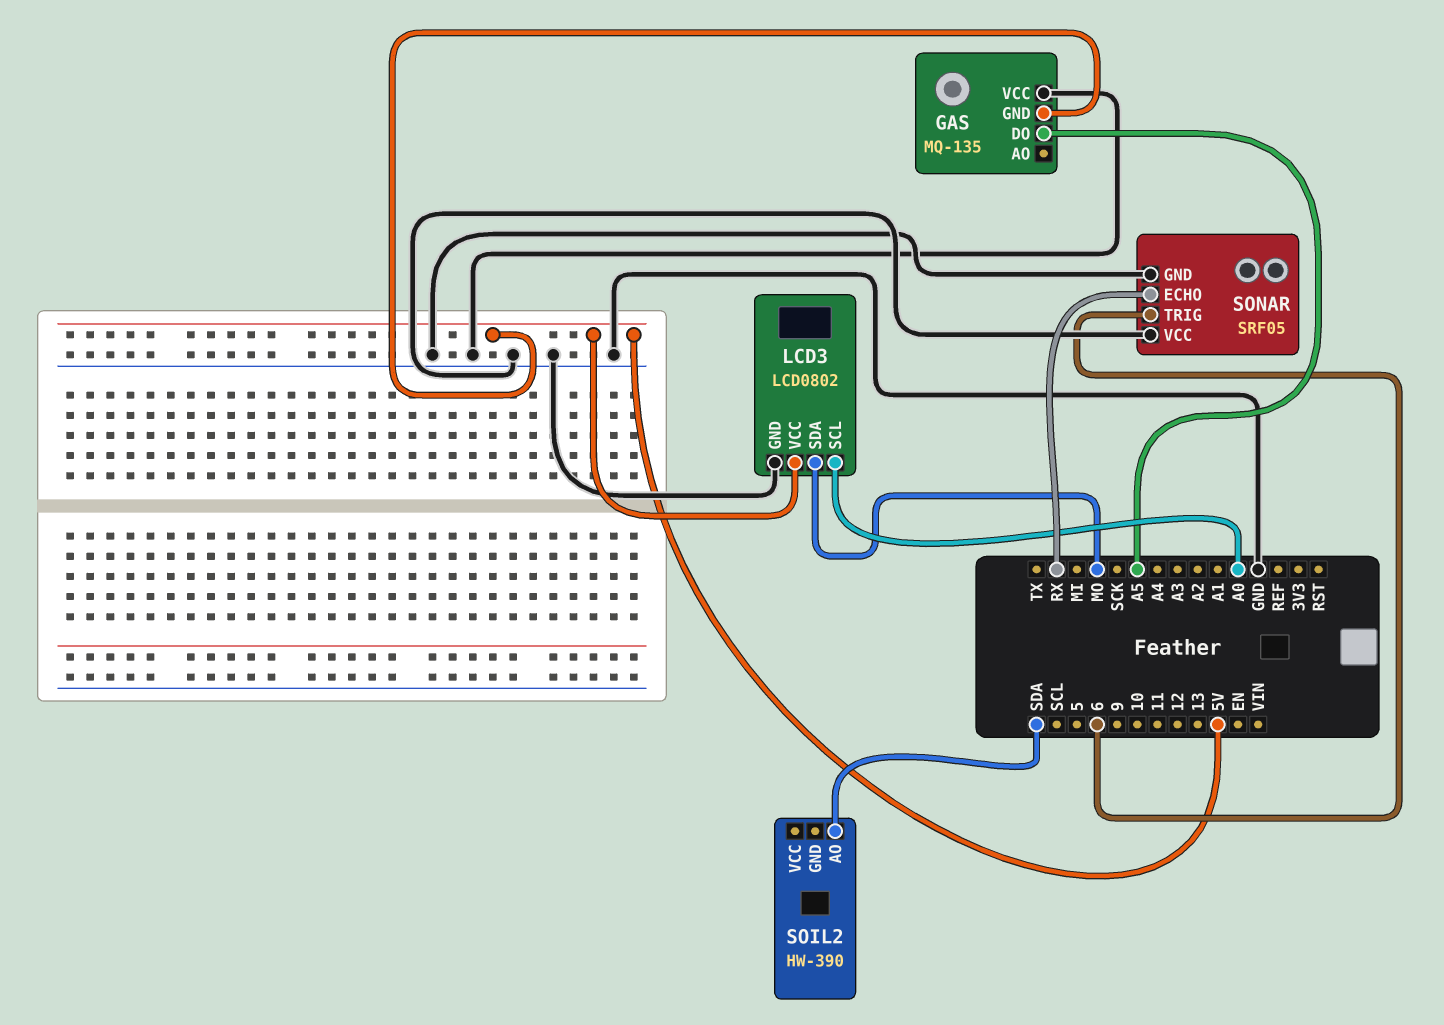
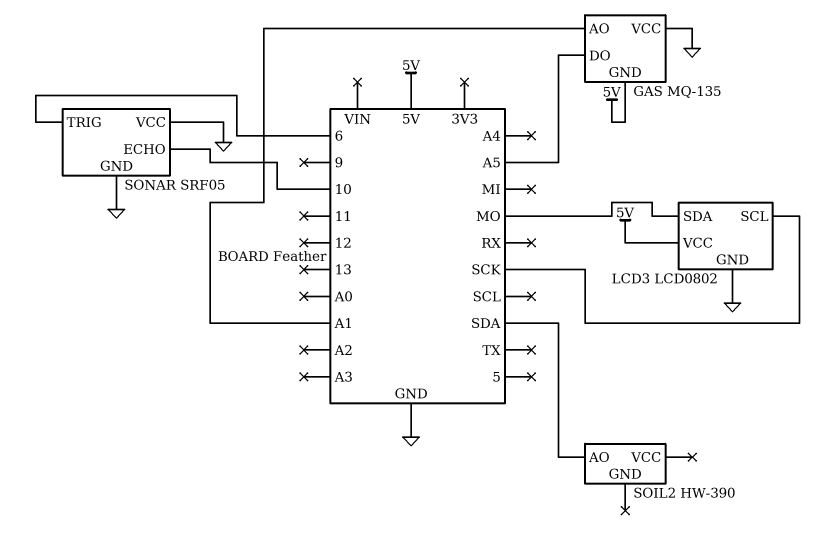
GAS pin AO: none -> A1
LCD3 pin SCL: A0 -> SCK
SONAR pin ECHO: RX -> 10

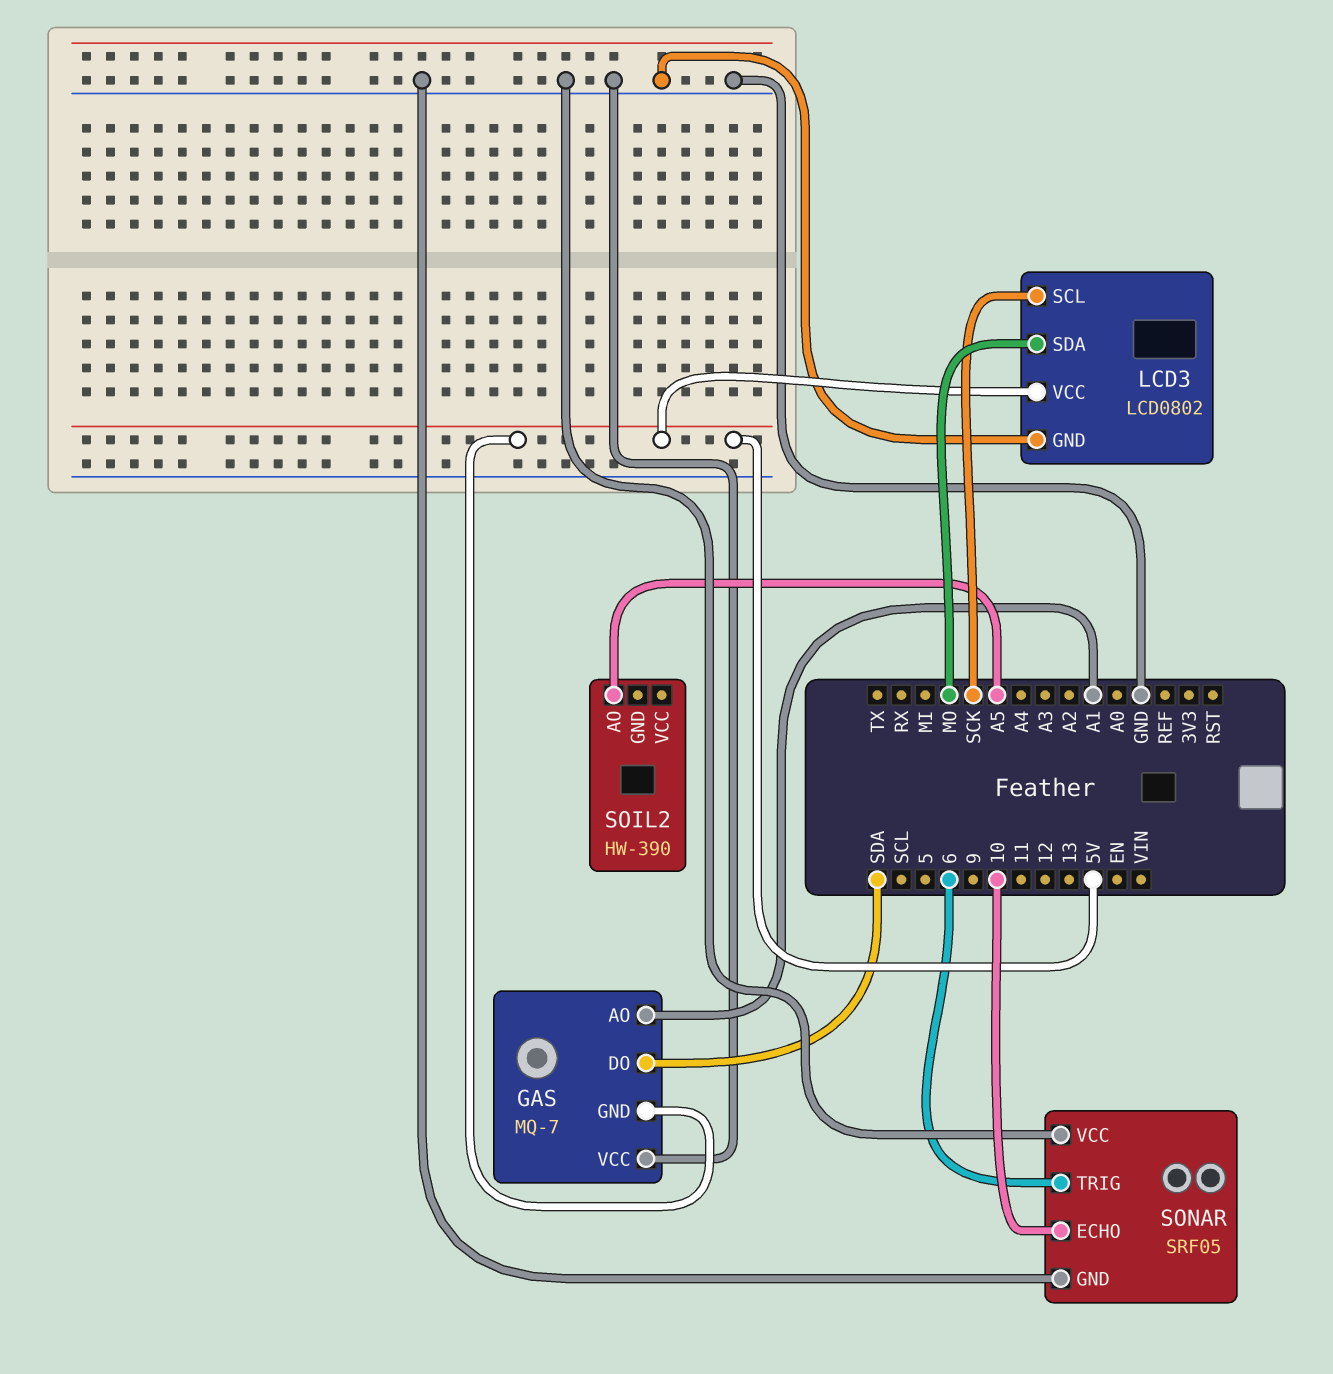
GAS: MQ-135 -> MQ-7
GAS pin DO: A5 -> SDA
SOIL2 pin AO: SDA -> A5

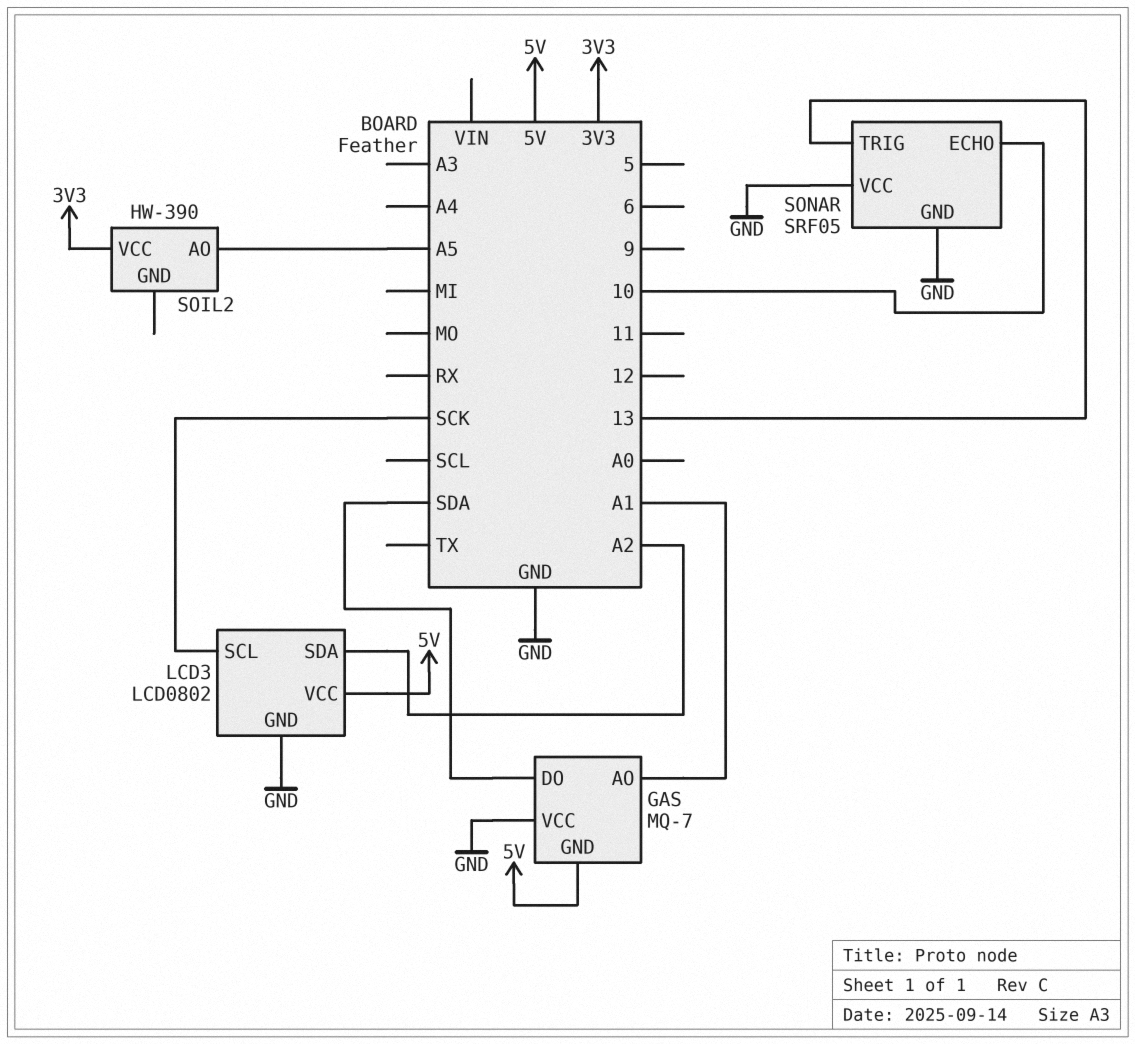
LCD3 pin SDA: MO -> A2
SOIL2 pin VCC: none -> 3V3
SONAR pin TRIG: 6 -> 13

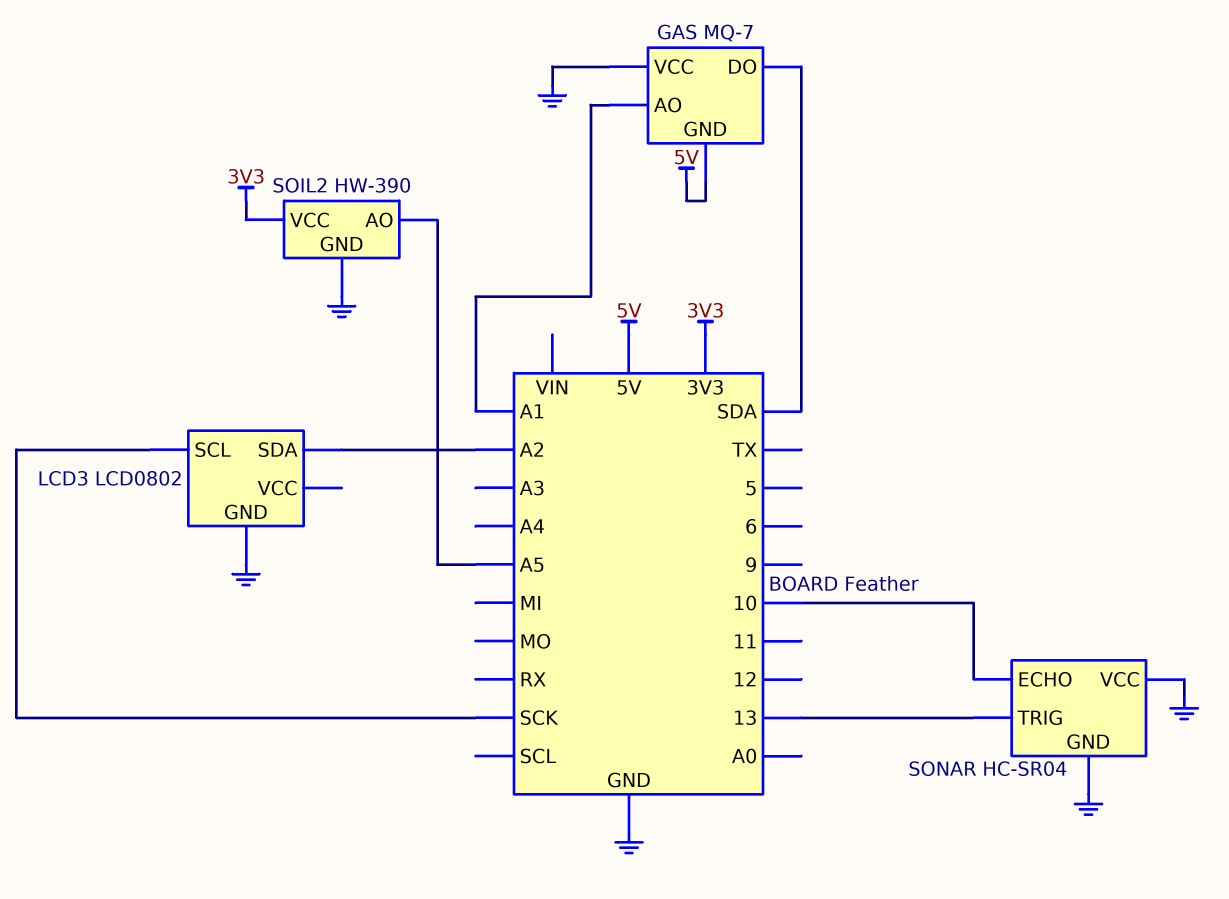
LCD3 pin VCC: 5V -> none
SOIL2 pin GND: none -> GND
SONAR: SRF05 -> HC-SR04

